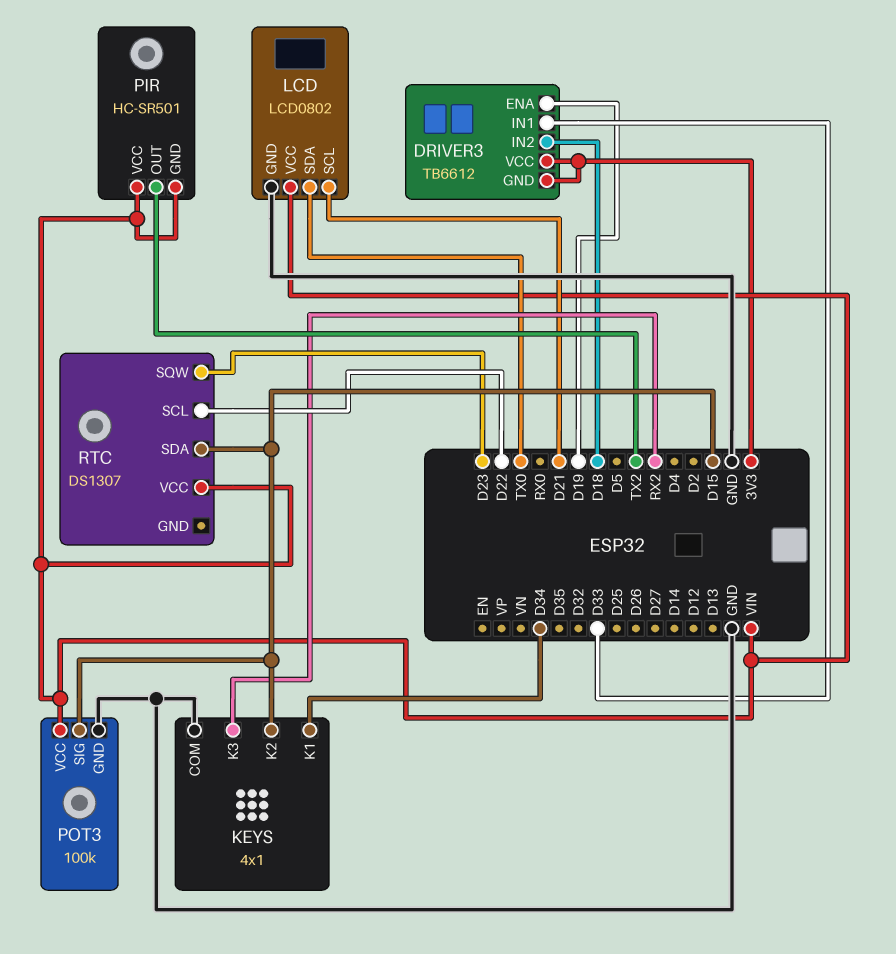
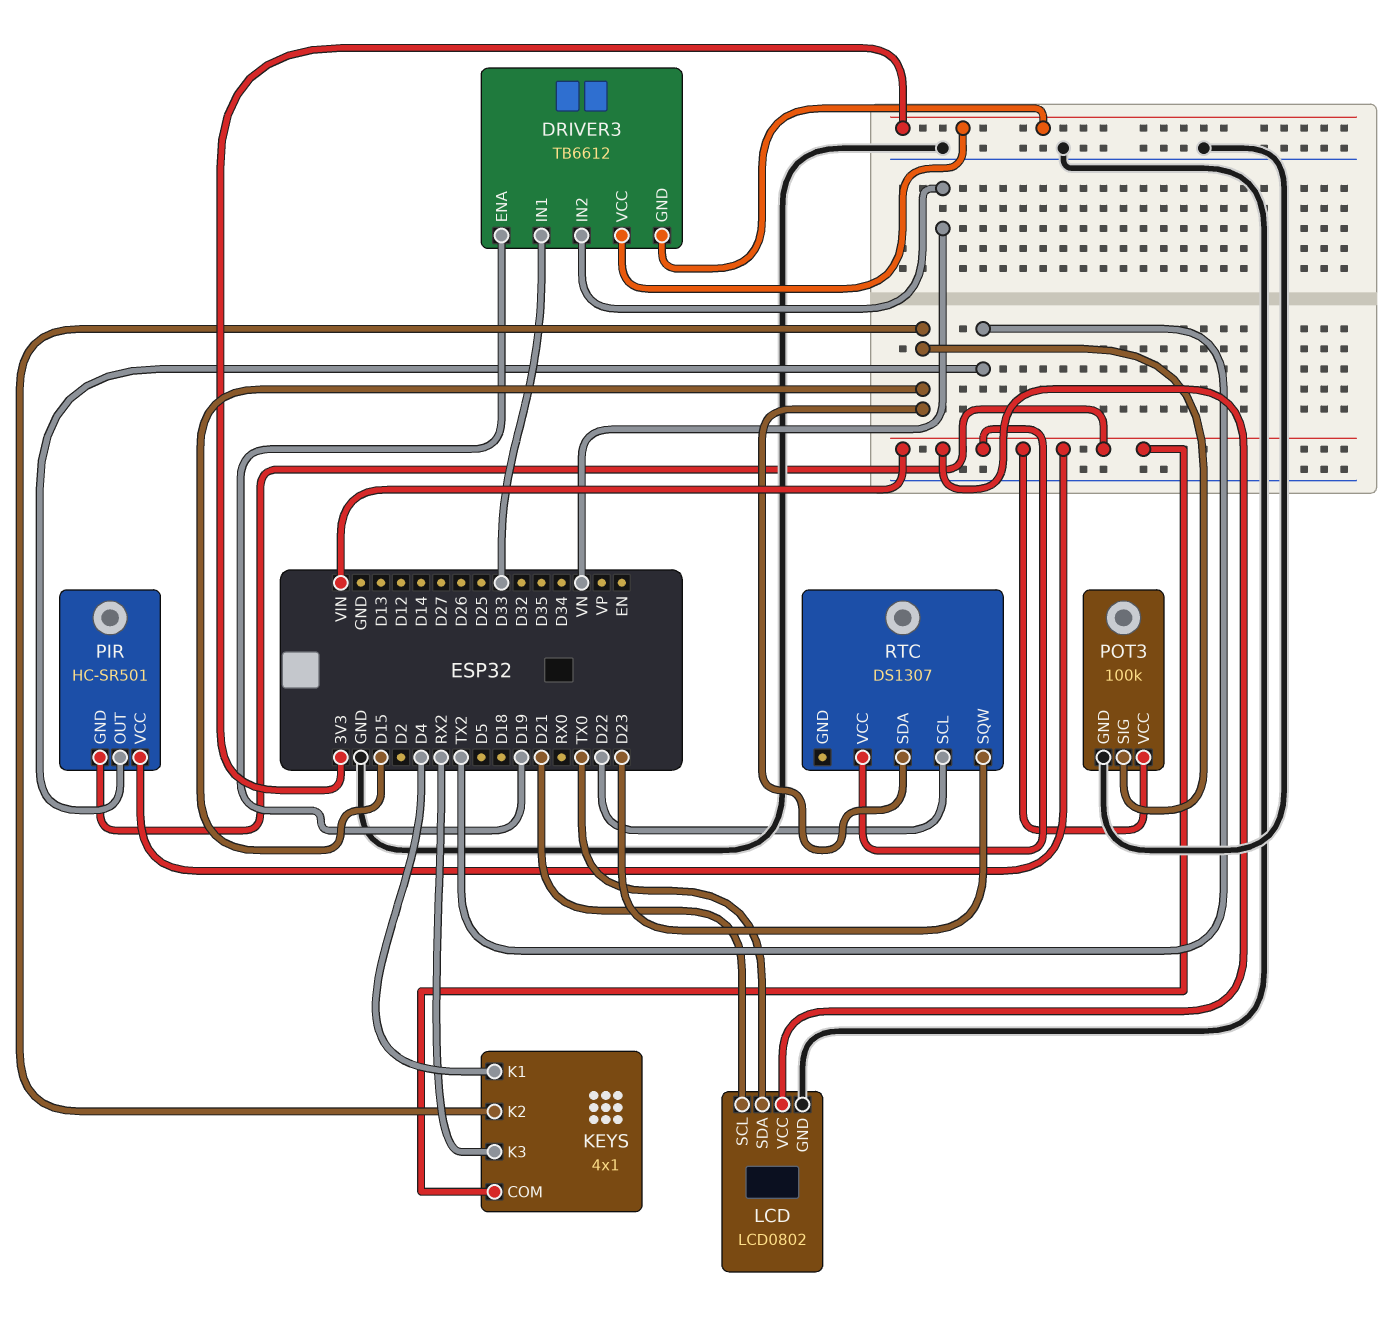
DRIVER3 pin IN2: D18 -> VN
KEYS pin COM: GND -> VIN
KEYS pin K1: D34 -> D4

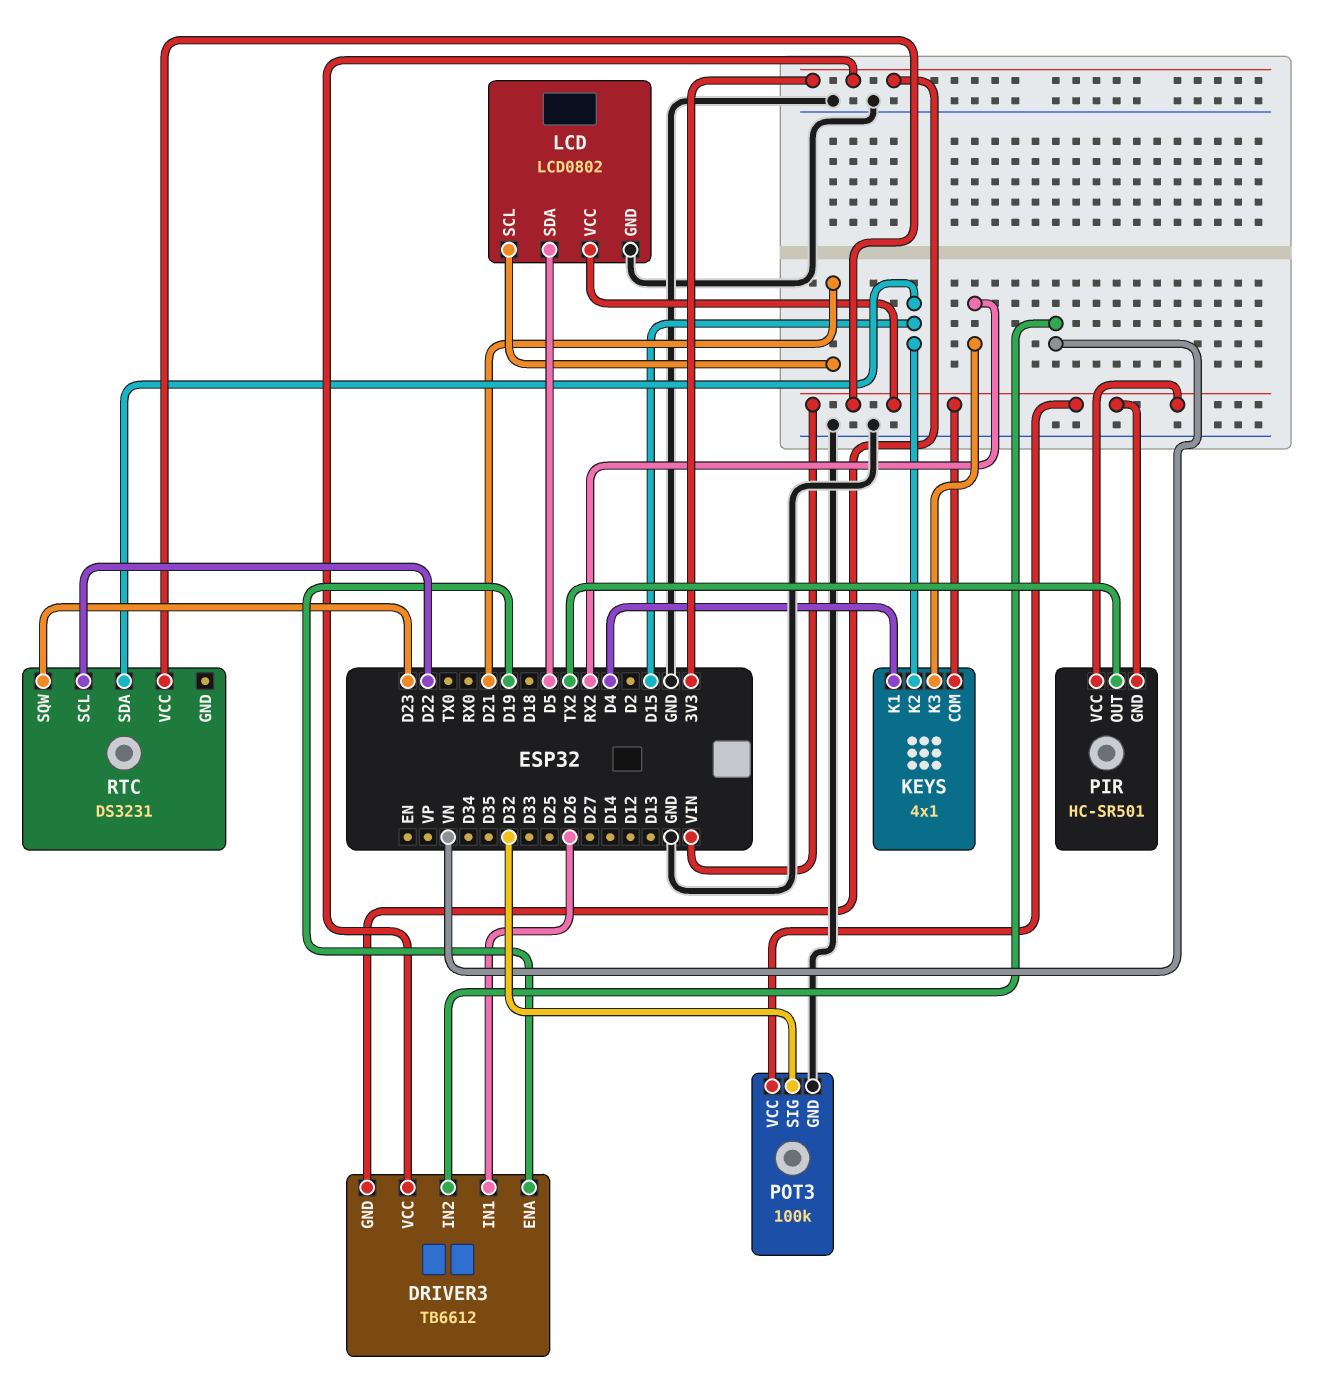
DRIVER3 pin IN1: D33 -> D26
LCD pin SDA: TX0 -> D5
POT3 pin SIG: D15 -> D32
RTC: DS1307 -> DS3231

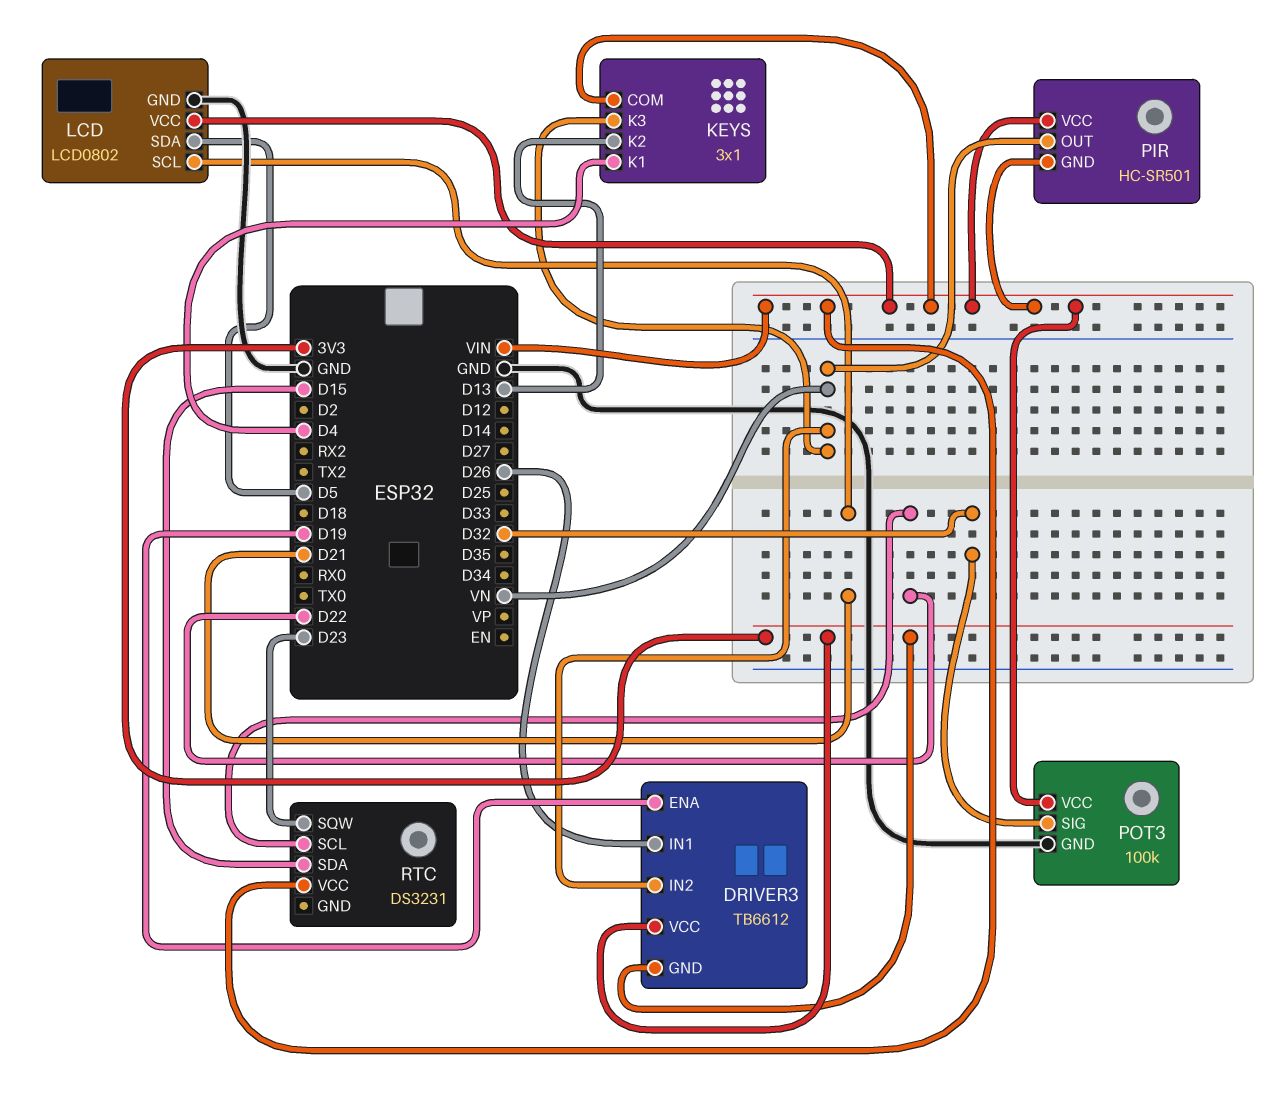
KEYS: 4x1 -> 3x1
KEYS pin K2: D15 -> D13
KEYS pin K3: RX2 -> VN
PIR pin OUT: TX2 -> VN

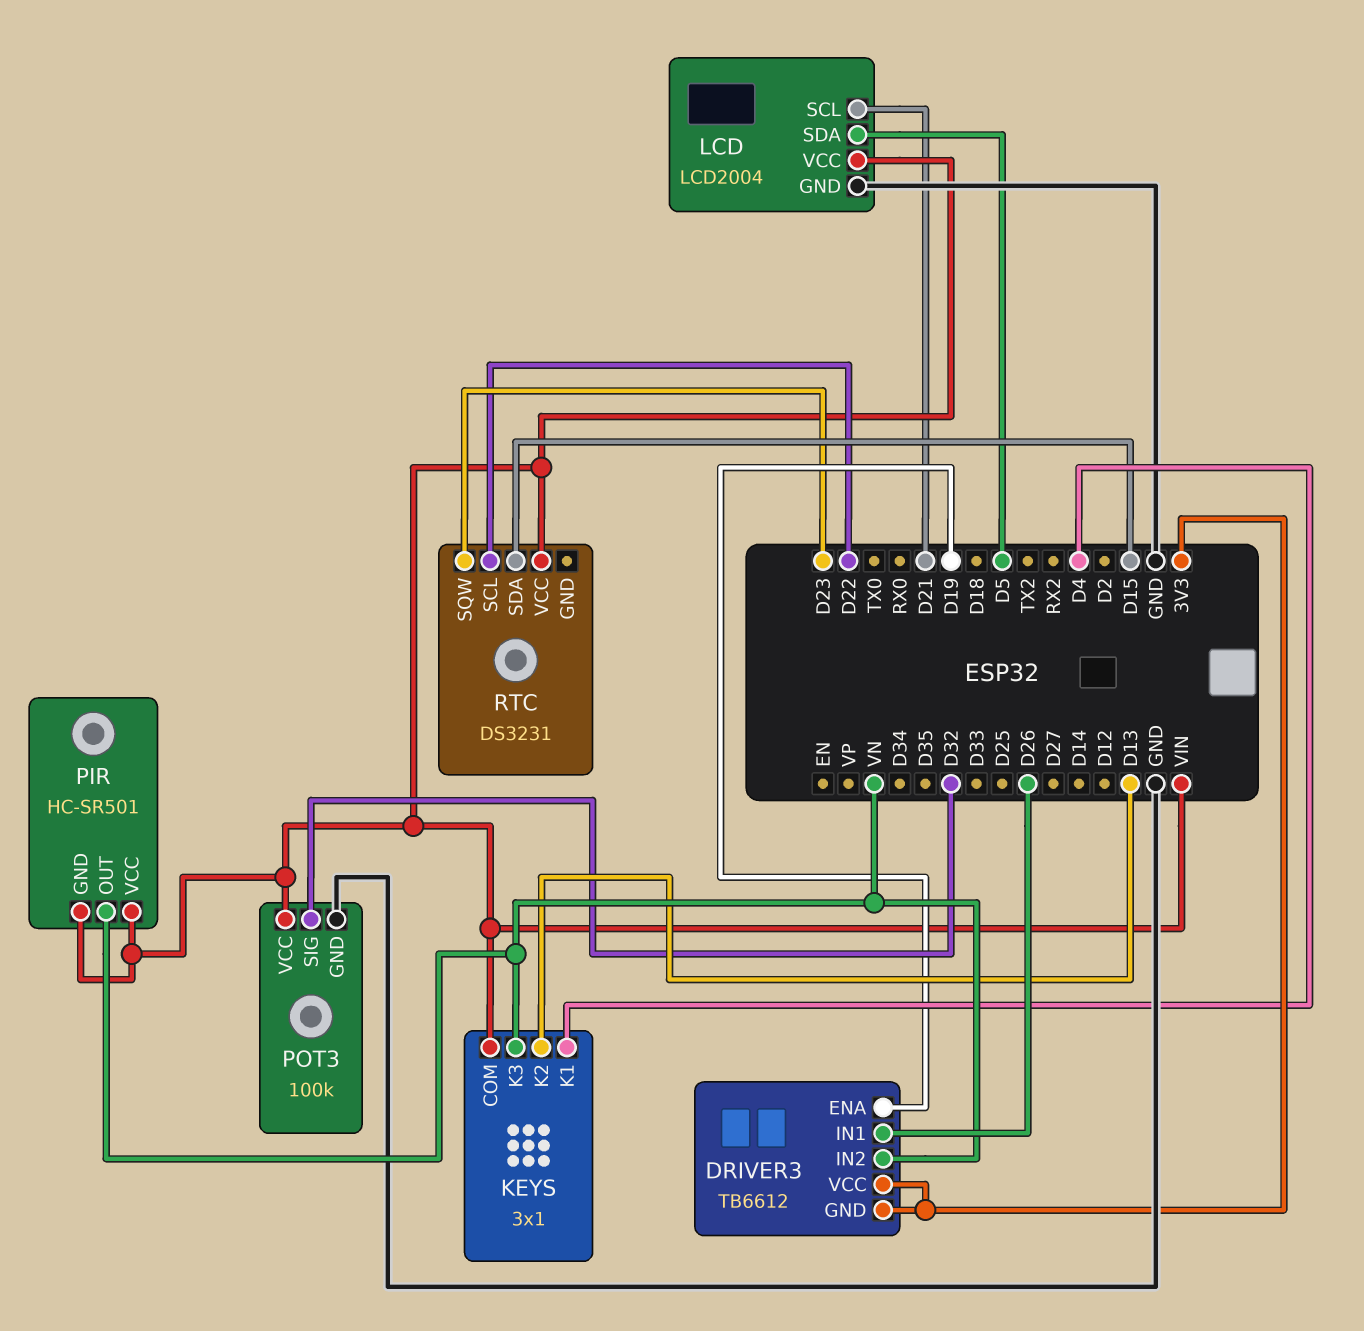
LCD: LCD0802 -> LCD2004

